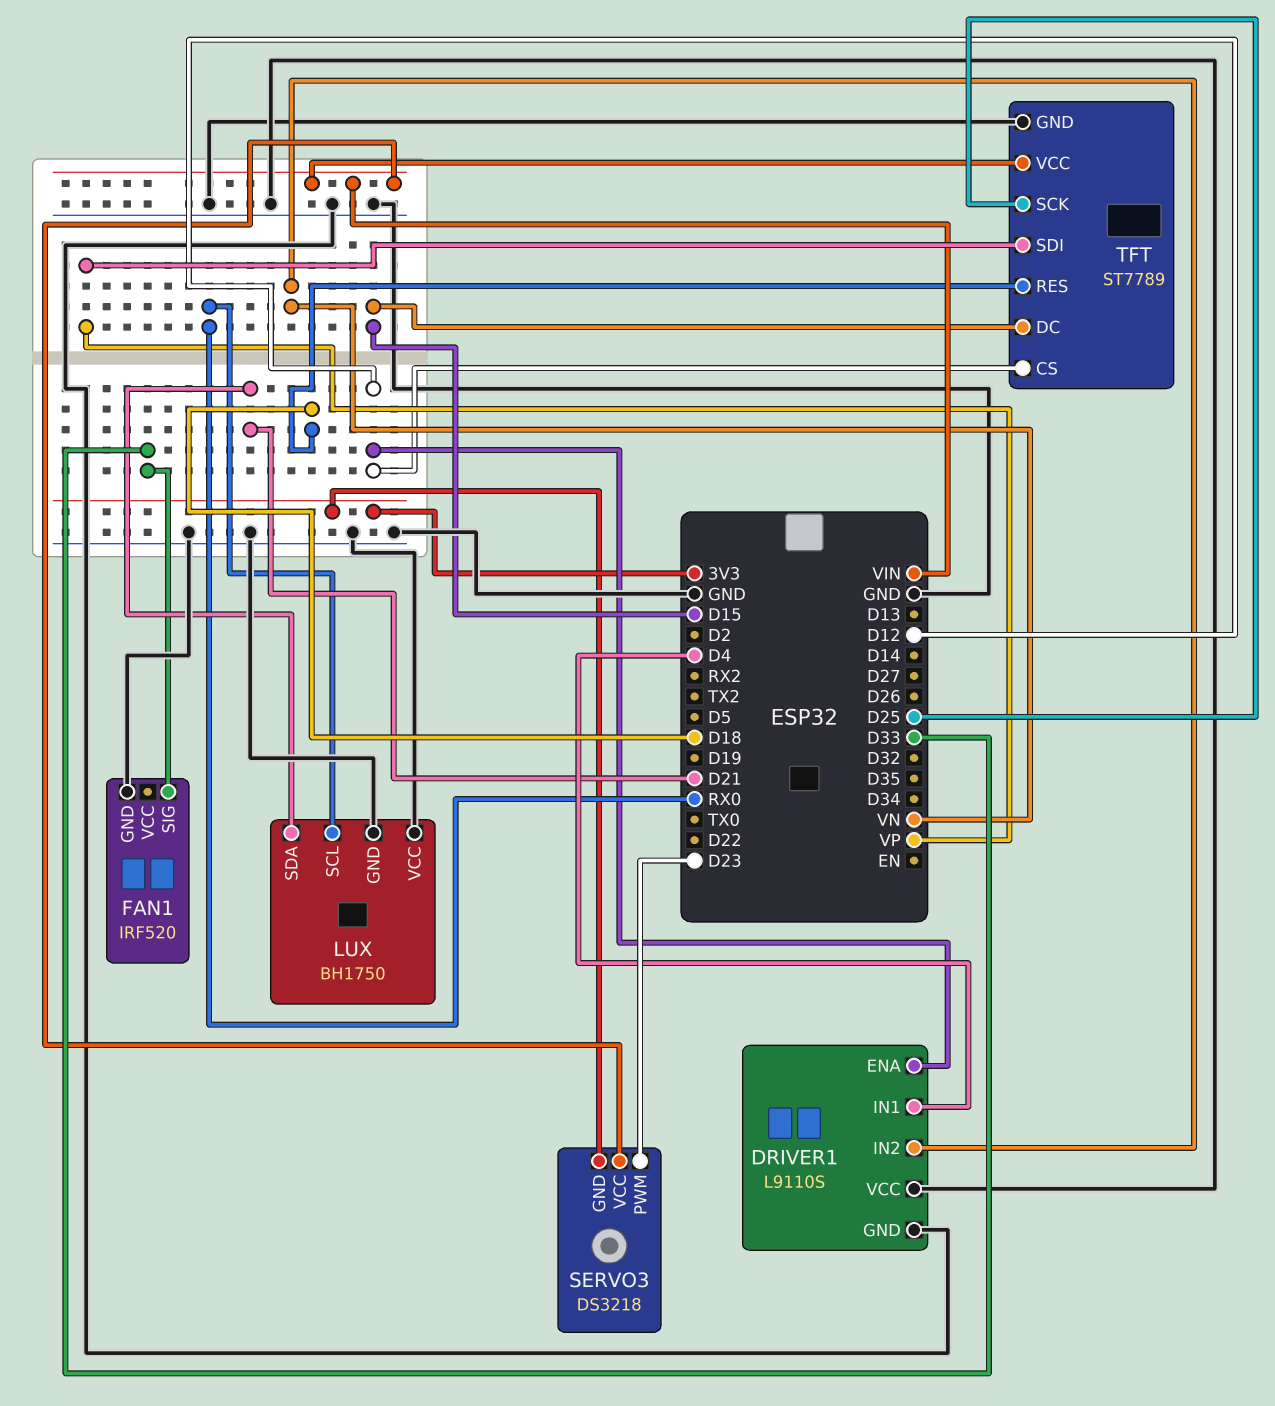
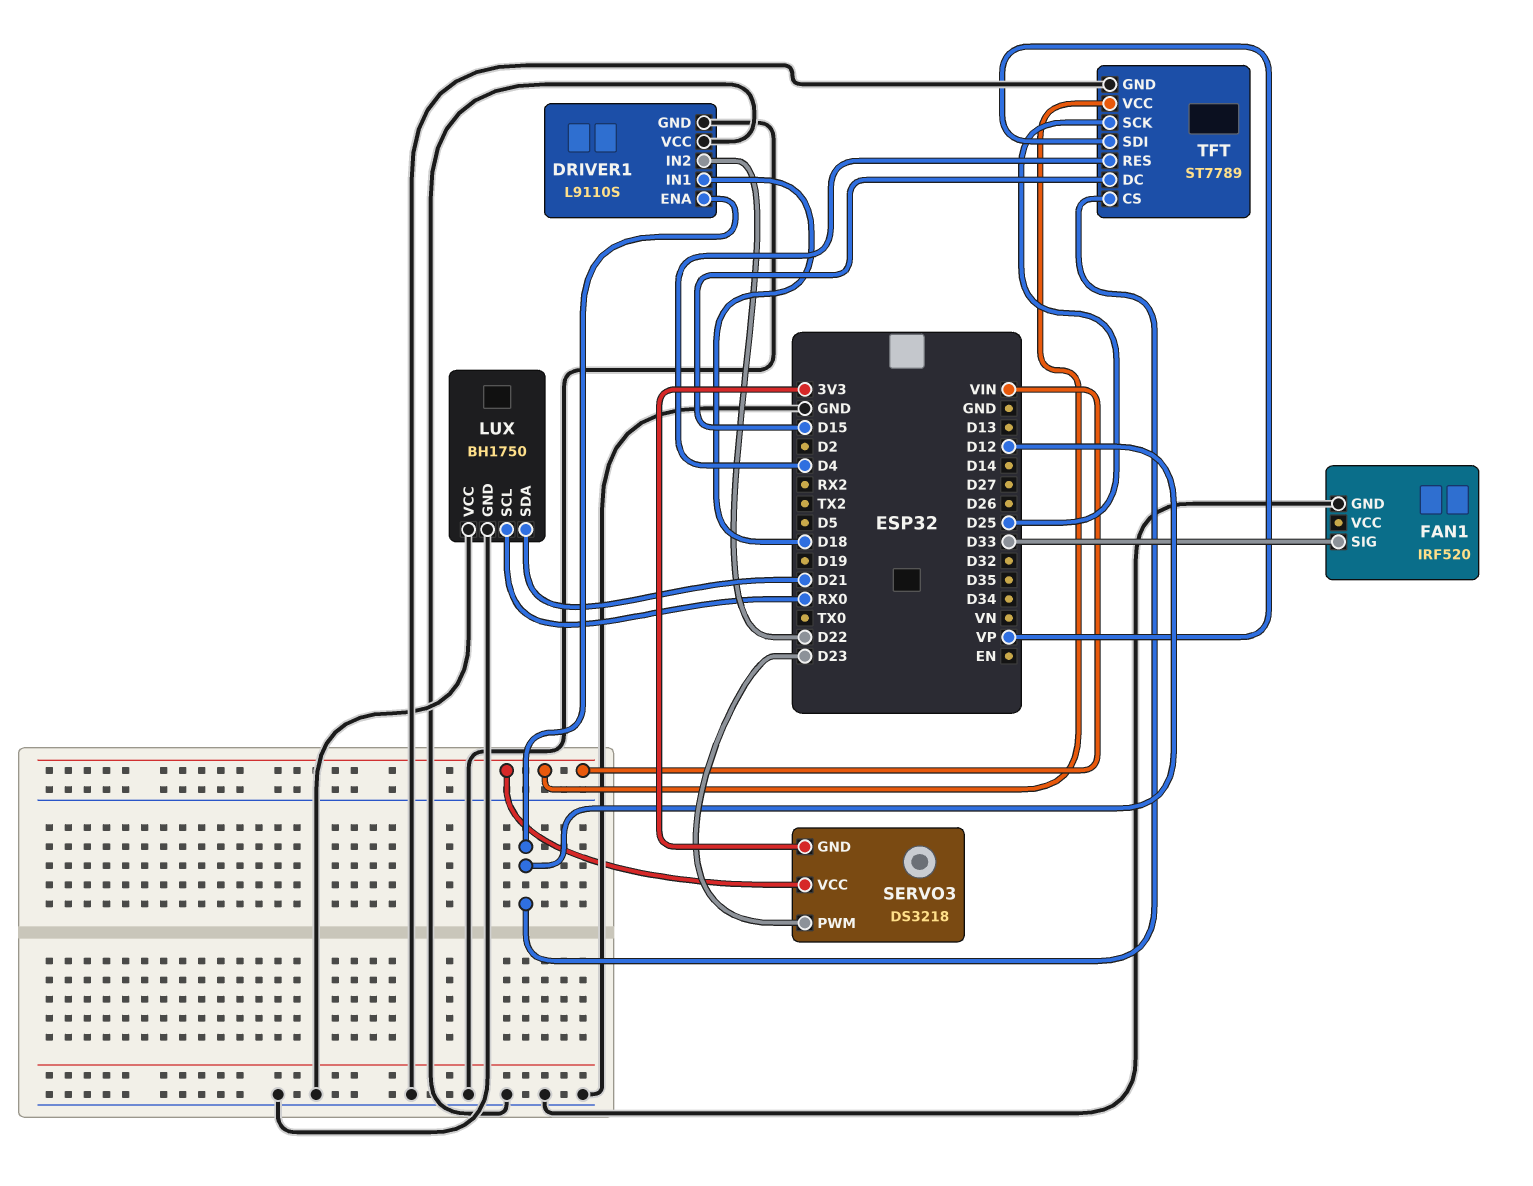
DRIVER1 pin IN1: D4 -> D18
DRIVER1 pin IN2: VN -> D22
TFT pin RES: D18 -> D4

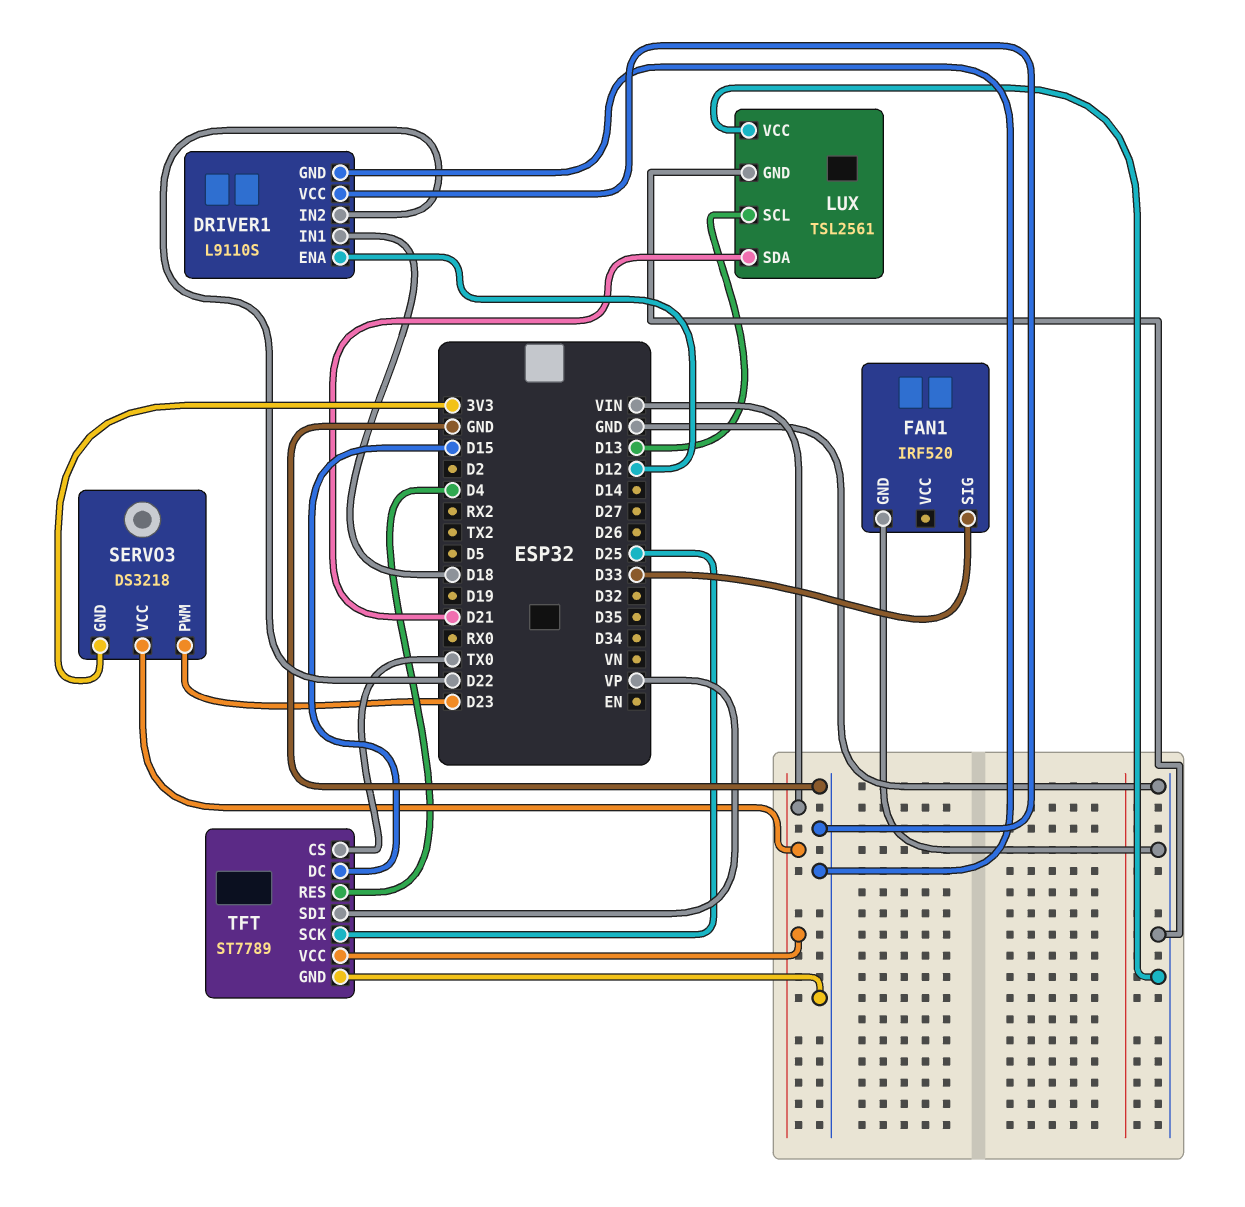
LUX: BH1750 -> TSL2561
LUX pin SCL: RX0 -> D13
TFT pin CS: D12 -> TX0

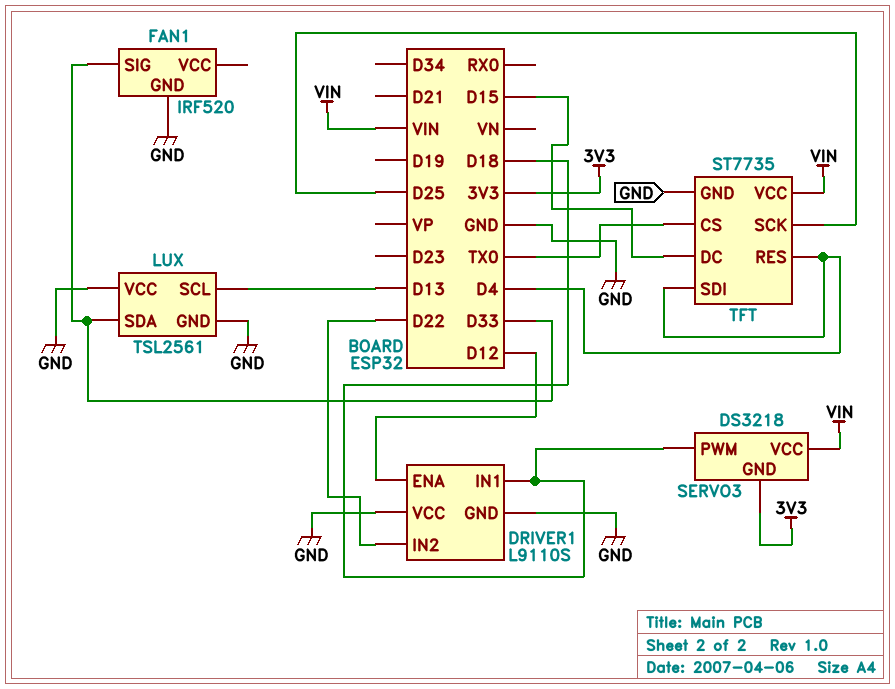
LUX pin SDA: D21 -> D33
SERVO3 pin PWM: D23 -> D18
TFT: ST7789 -> ST7735
TFT pin SDI: VP -> D4

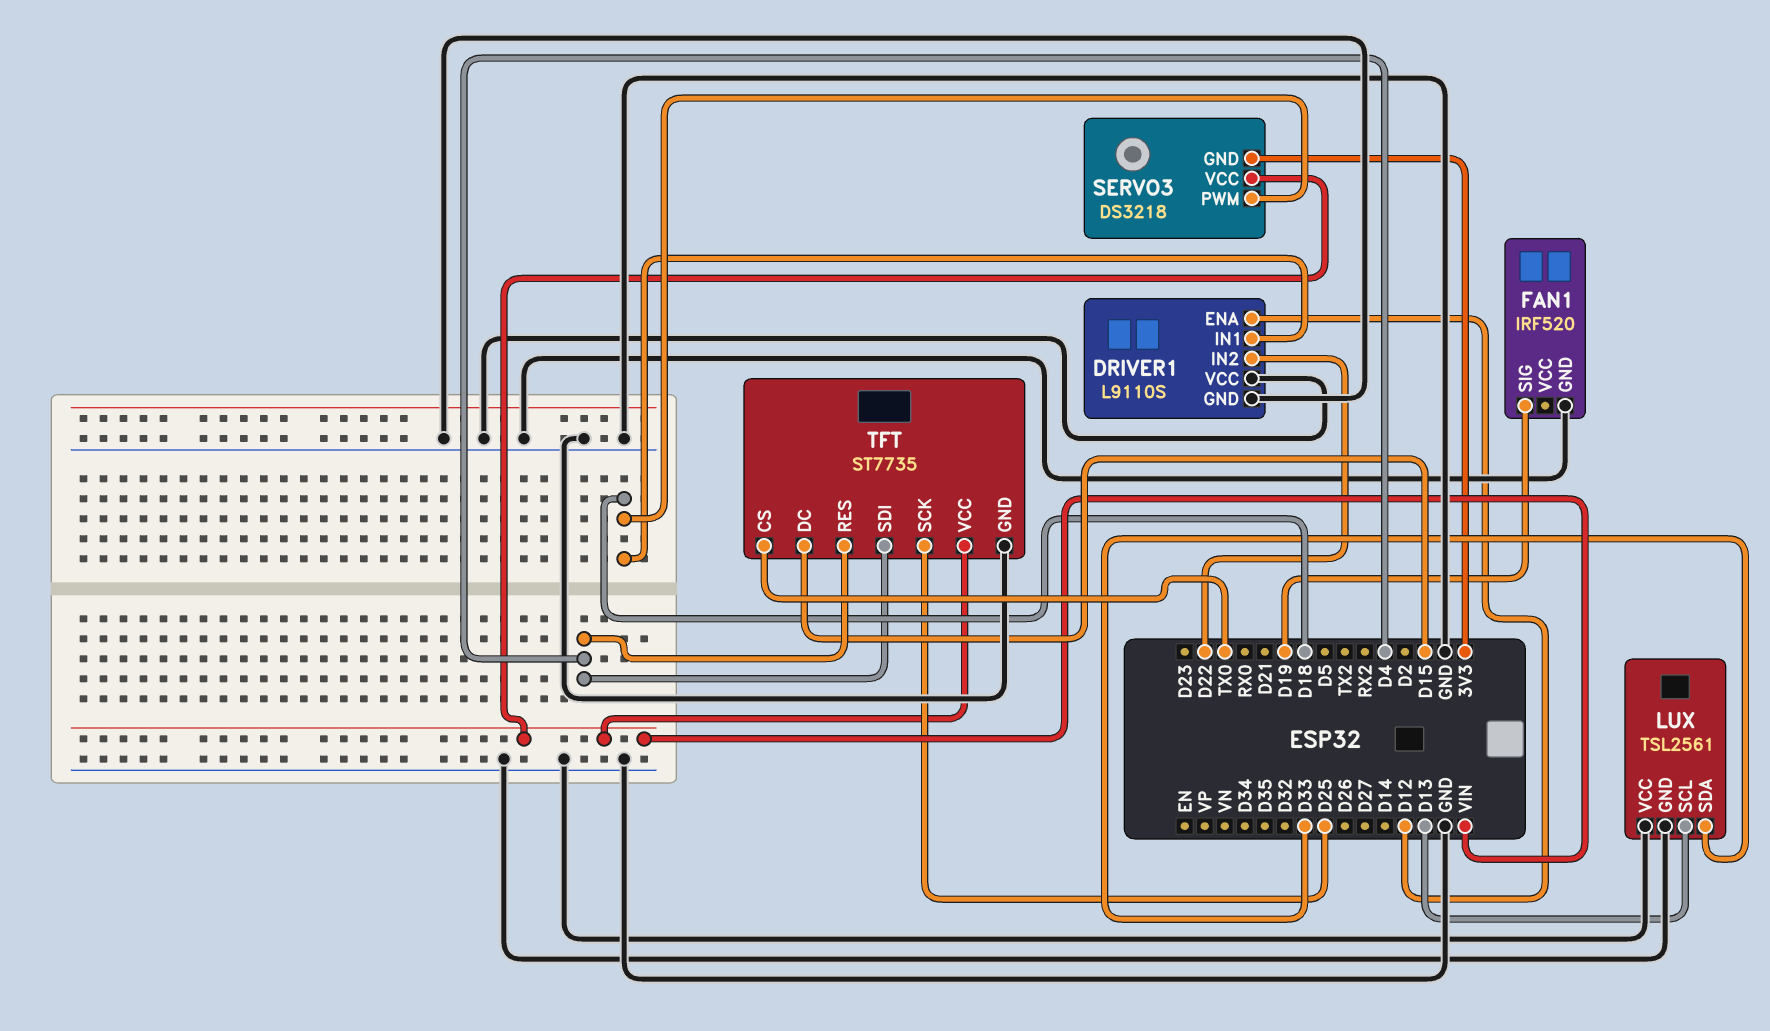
FAN1 pin SIG: D33 -> D19

